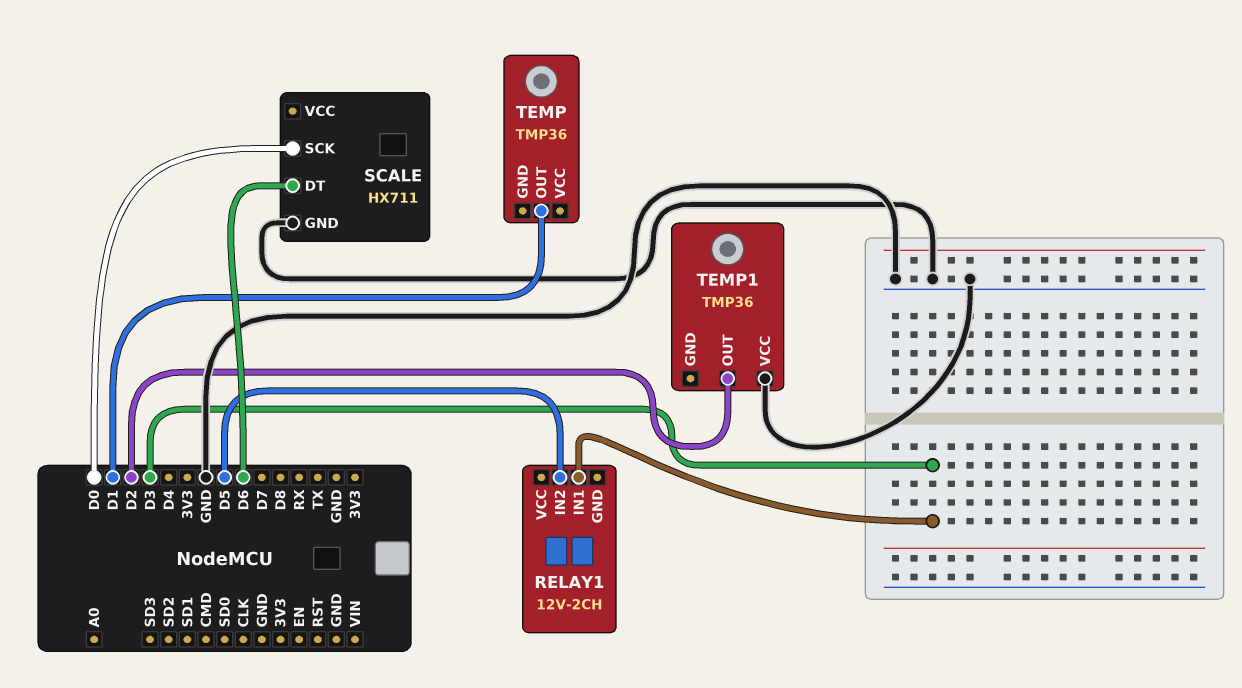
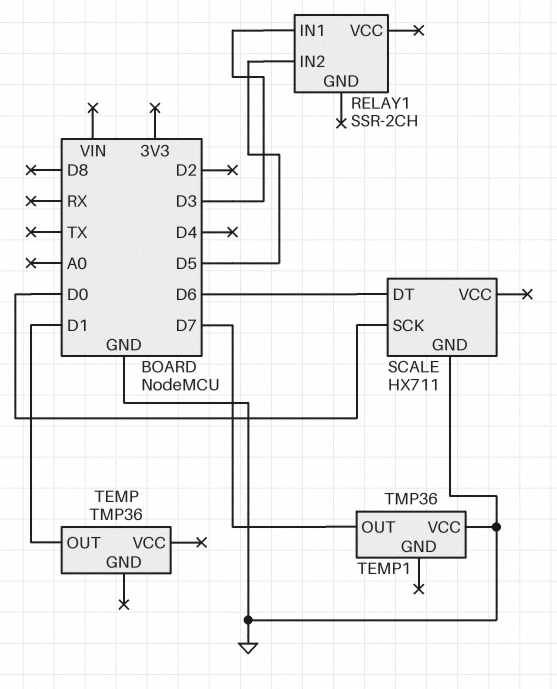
RELAY1: 12V-2CH -> SSR-2CH
TEMP1 pin OUT: D2 -> D7

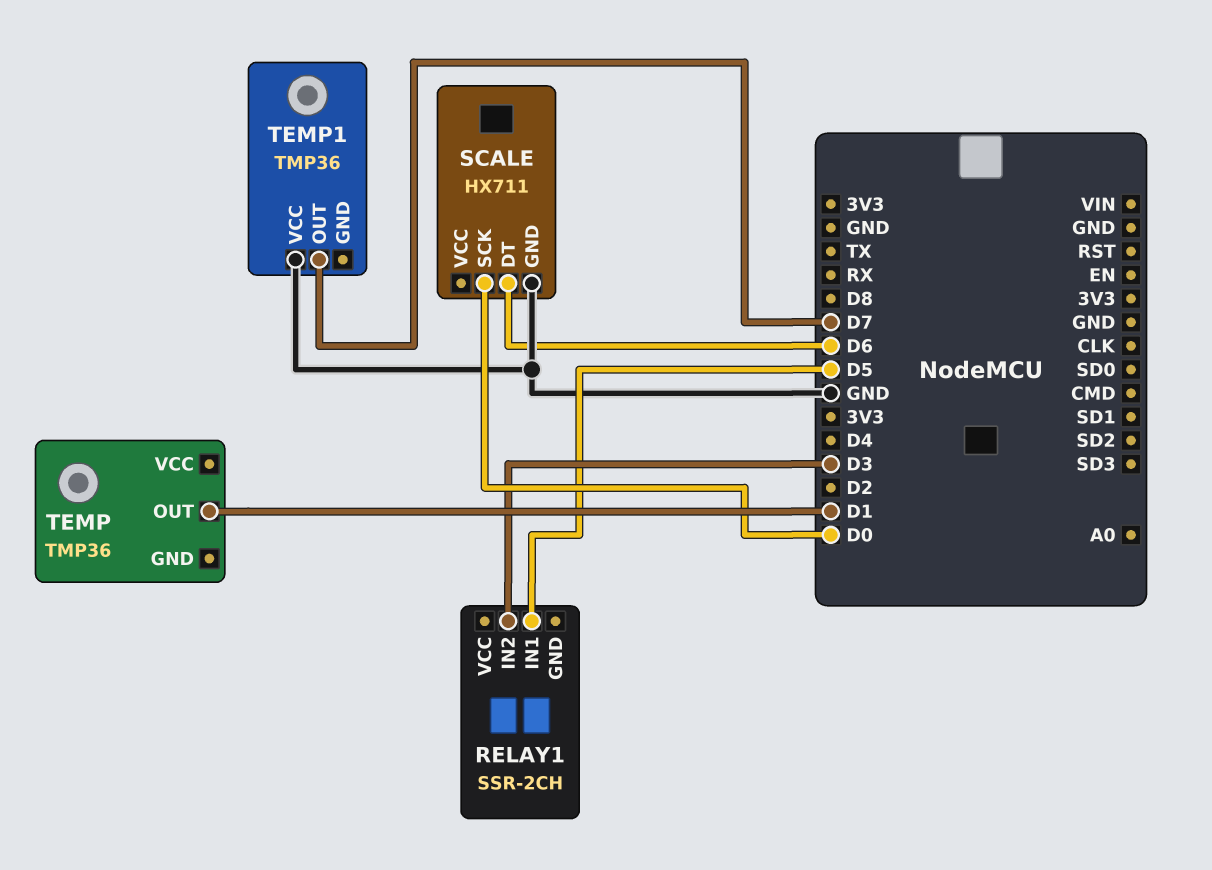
RELAY1 pin IN1: D3 -> D5
RELAY1 pin IN2: D5 -> D3

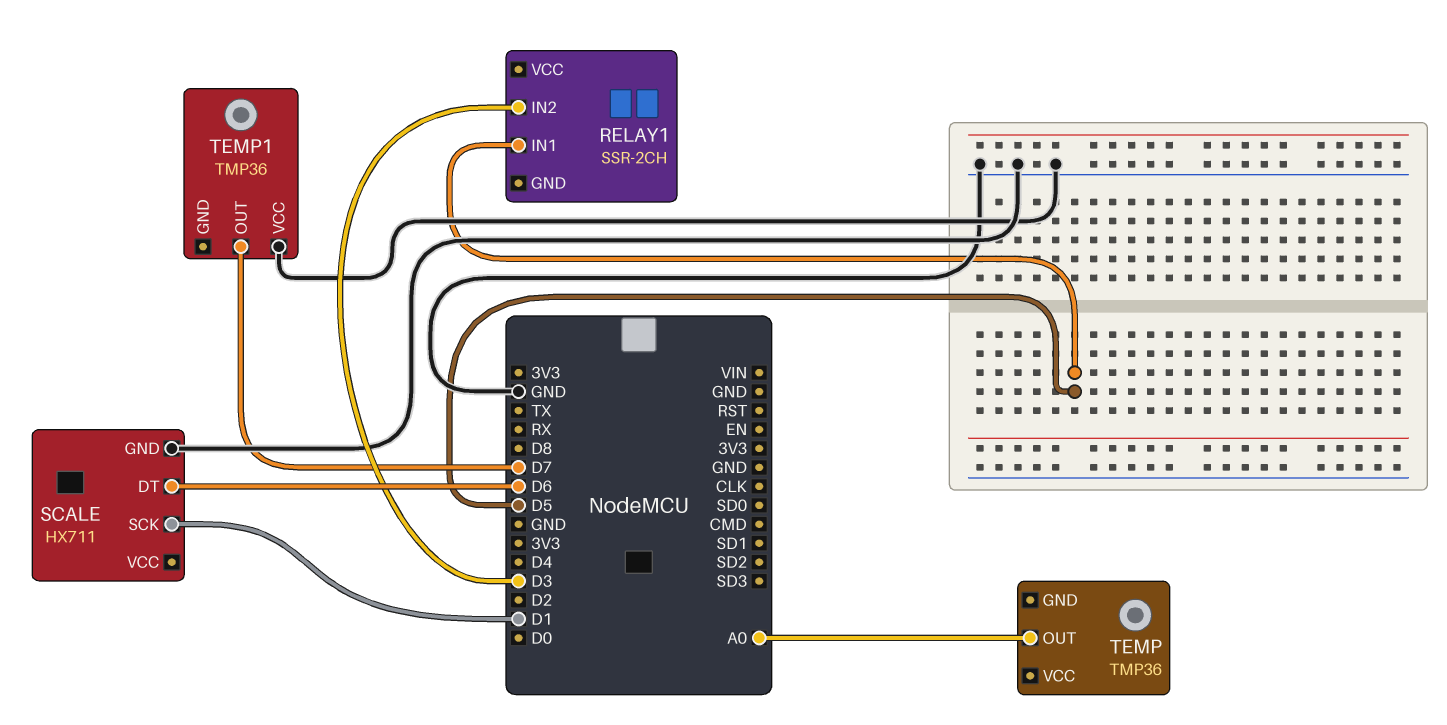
SCALE pin SCK: D0 -> D1
TEMP pin OUT: D1 -> A0

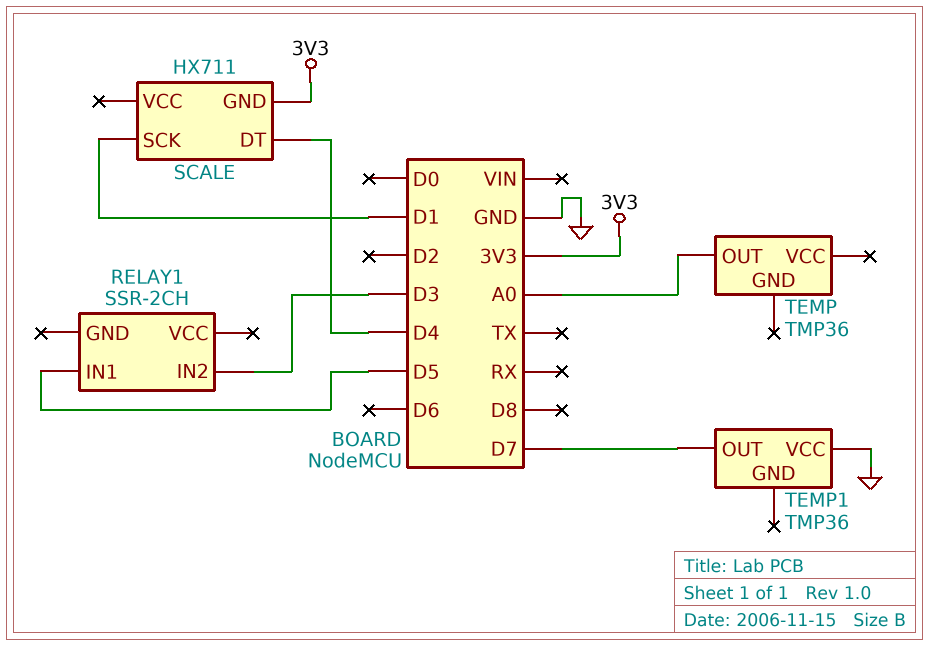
SCALE pin DT: D6 -> D4
SCALE pin GND: GND -> 3V3

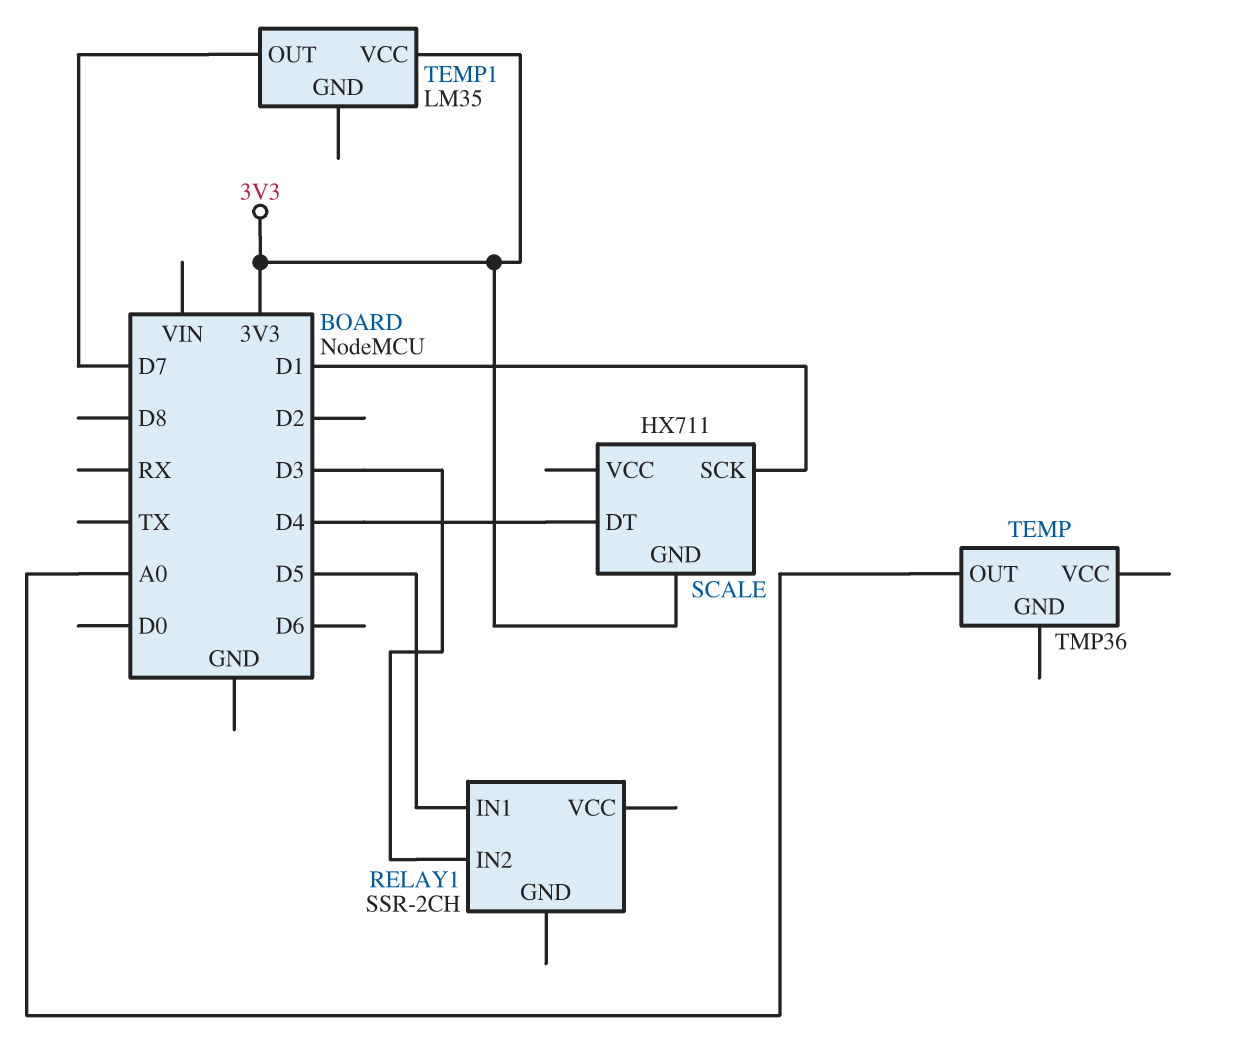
TEMP1: TMP36 -> LM35
TEMP1 pin VCC: GND -> 3V3

